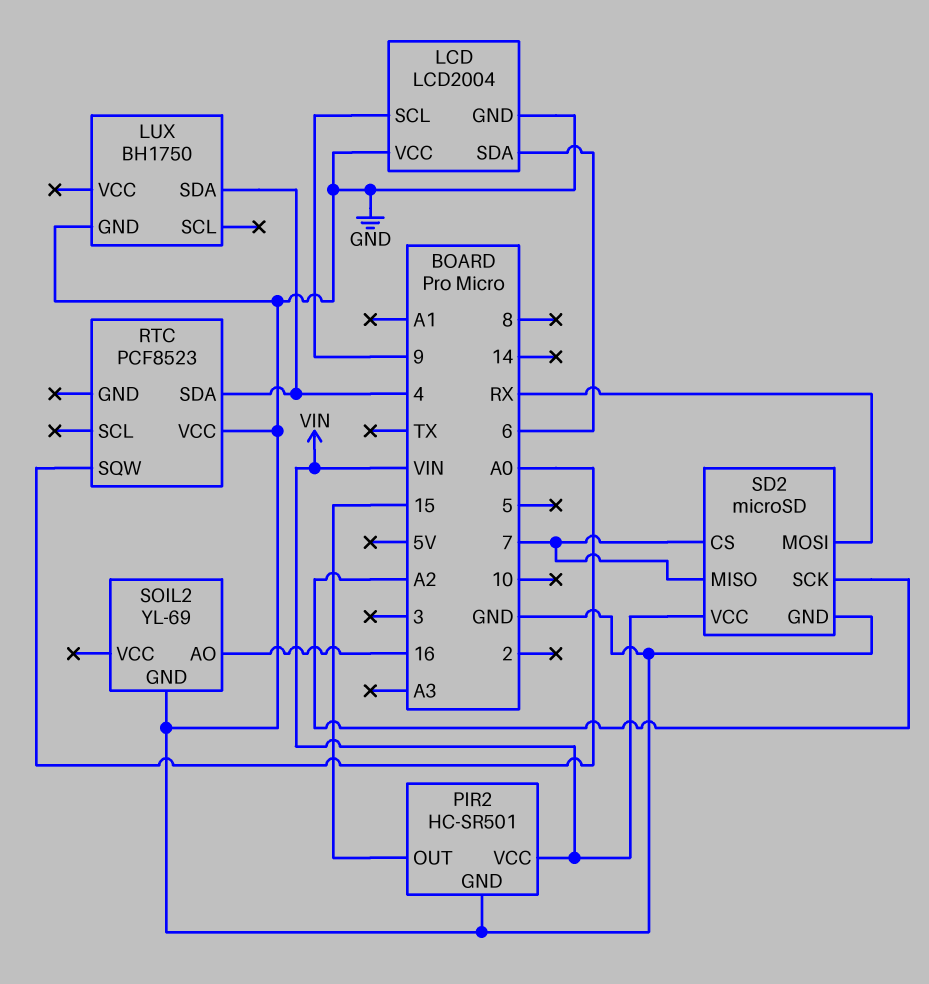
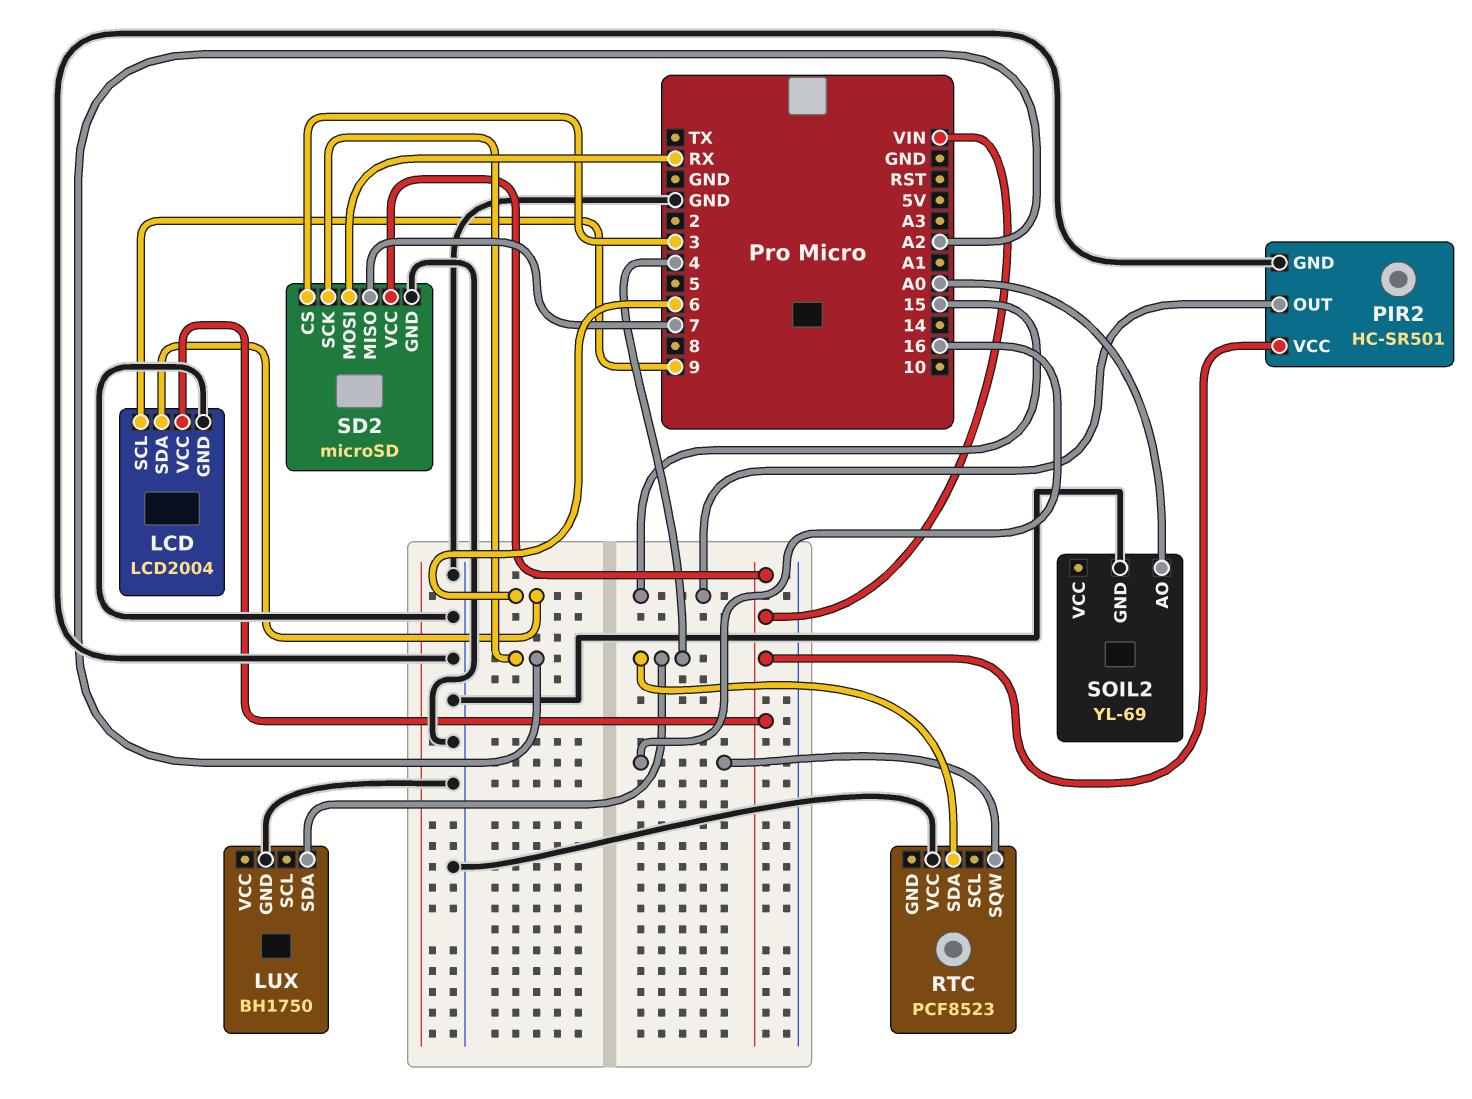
LCD pin VCC: GND -> VIN
RTC pin SQW: A0 -> 16
SD2 pin CS: 7 -> 3
SOIL2 pin AO: 16 -> A0

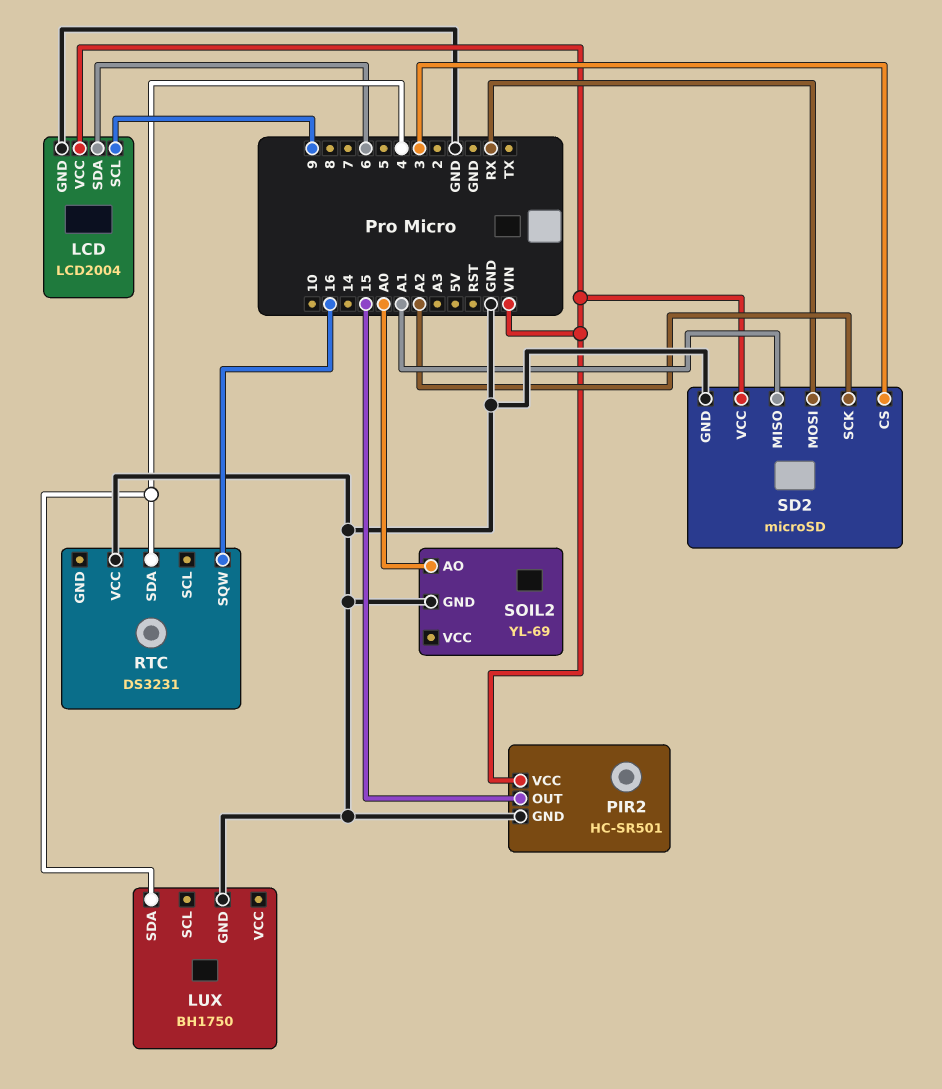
RTC: PCF8523 -> DS3231
SD2 pin MISO: 7 -> A1

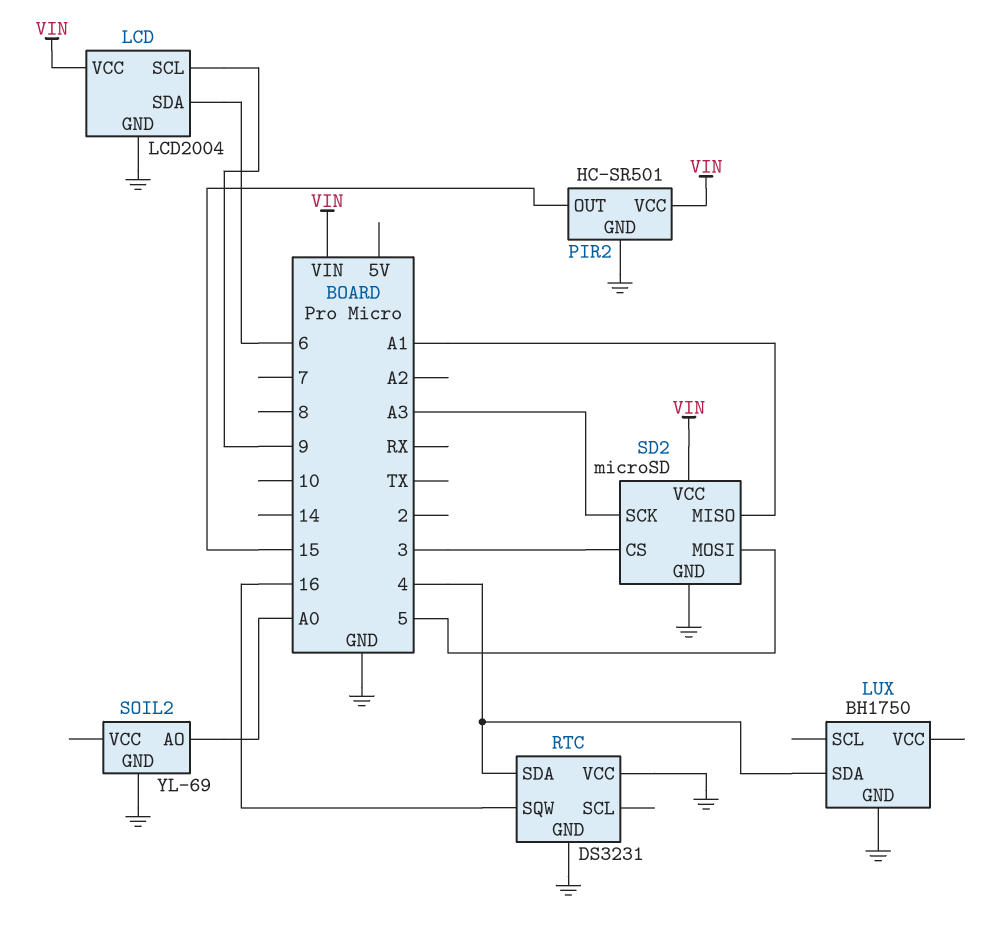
RTC pin GND: none -> GND
SD2 pin MOSI: RX -> 5
SD2 pin SCK: A2 -> A3

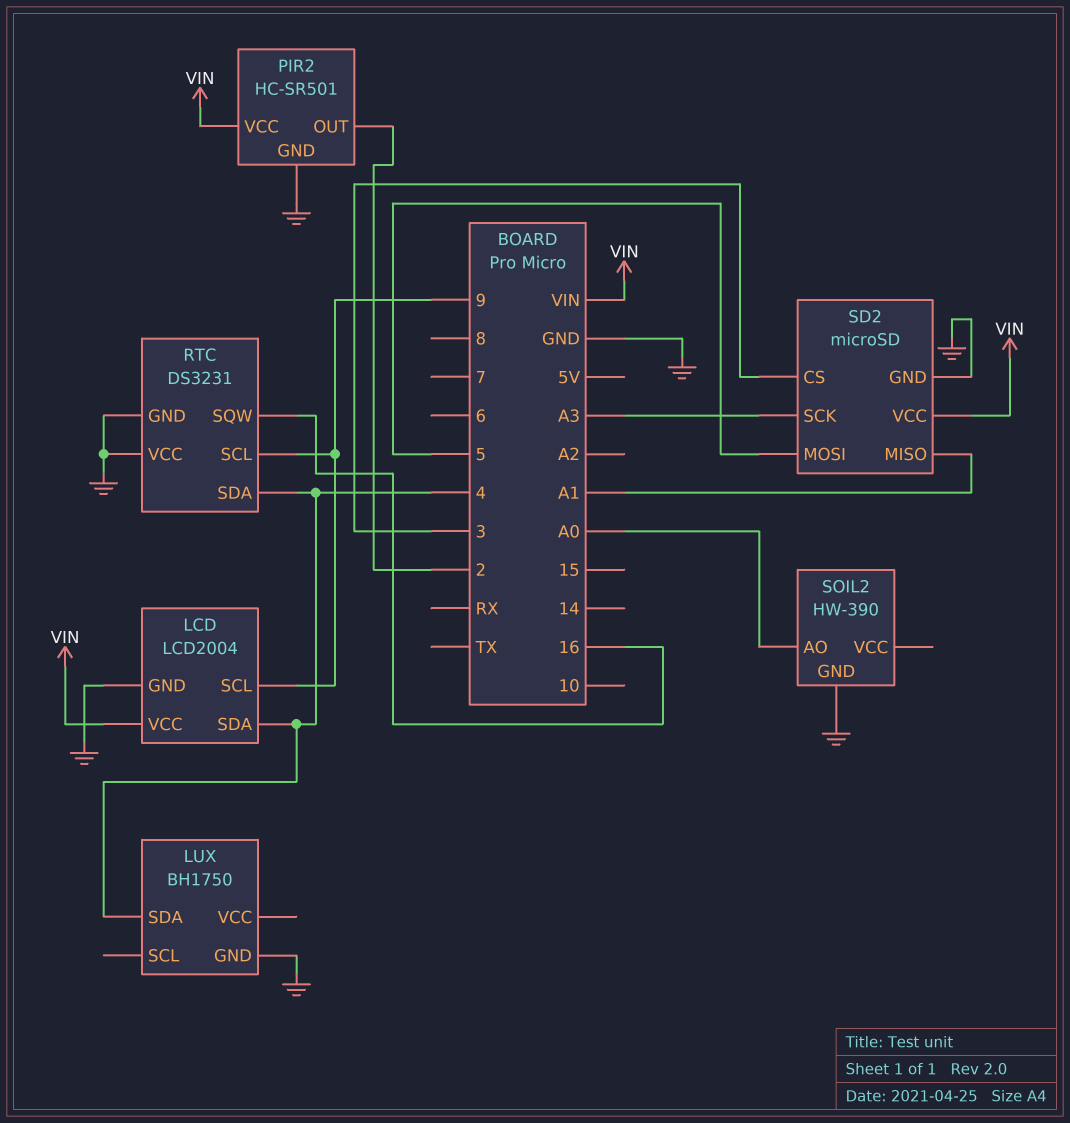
LCD pin SDA: 6 -> 4
PIR2 pin OUT: 15 -> 2
RTC pin SCL: none -> 9
SOIL2: YL-69 -> HW-390

